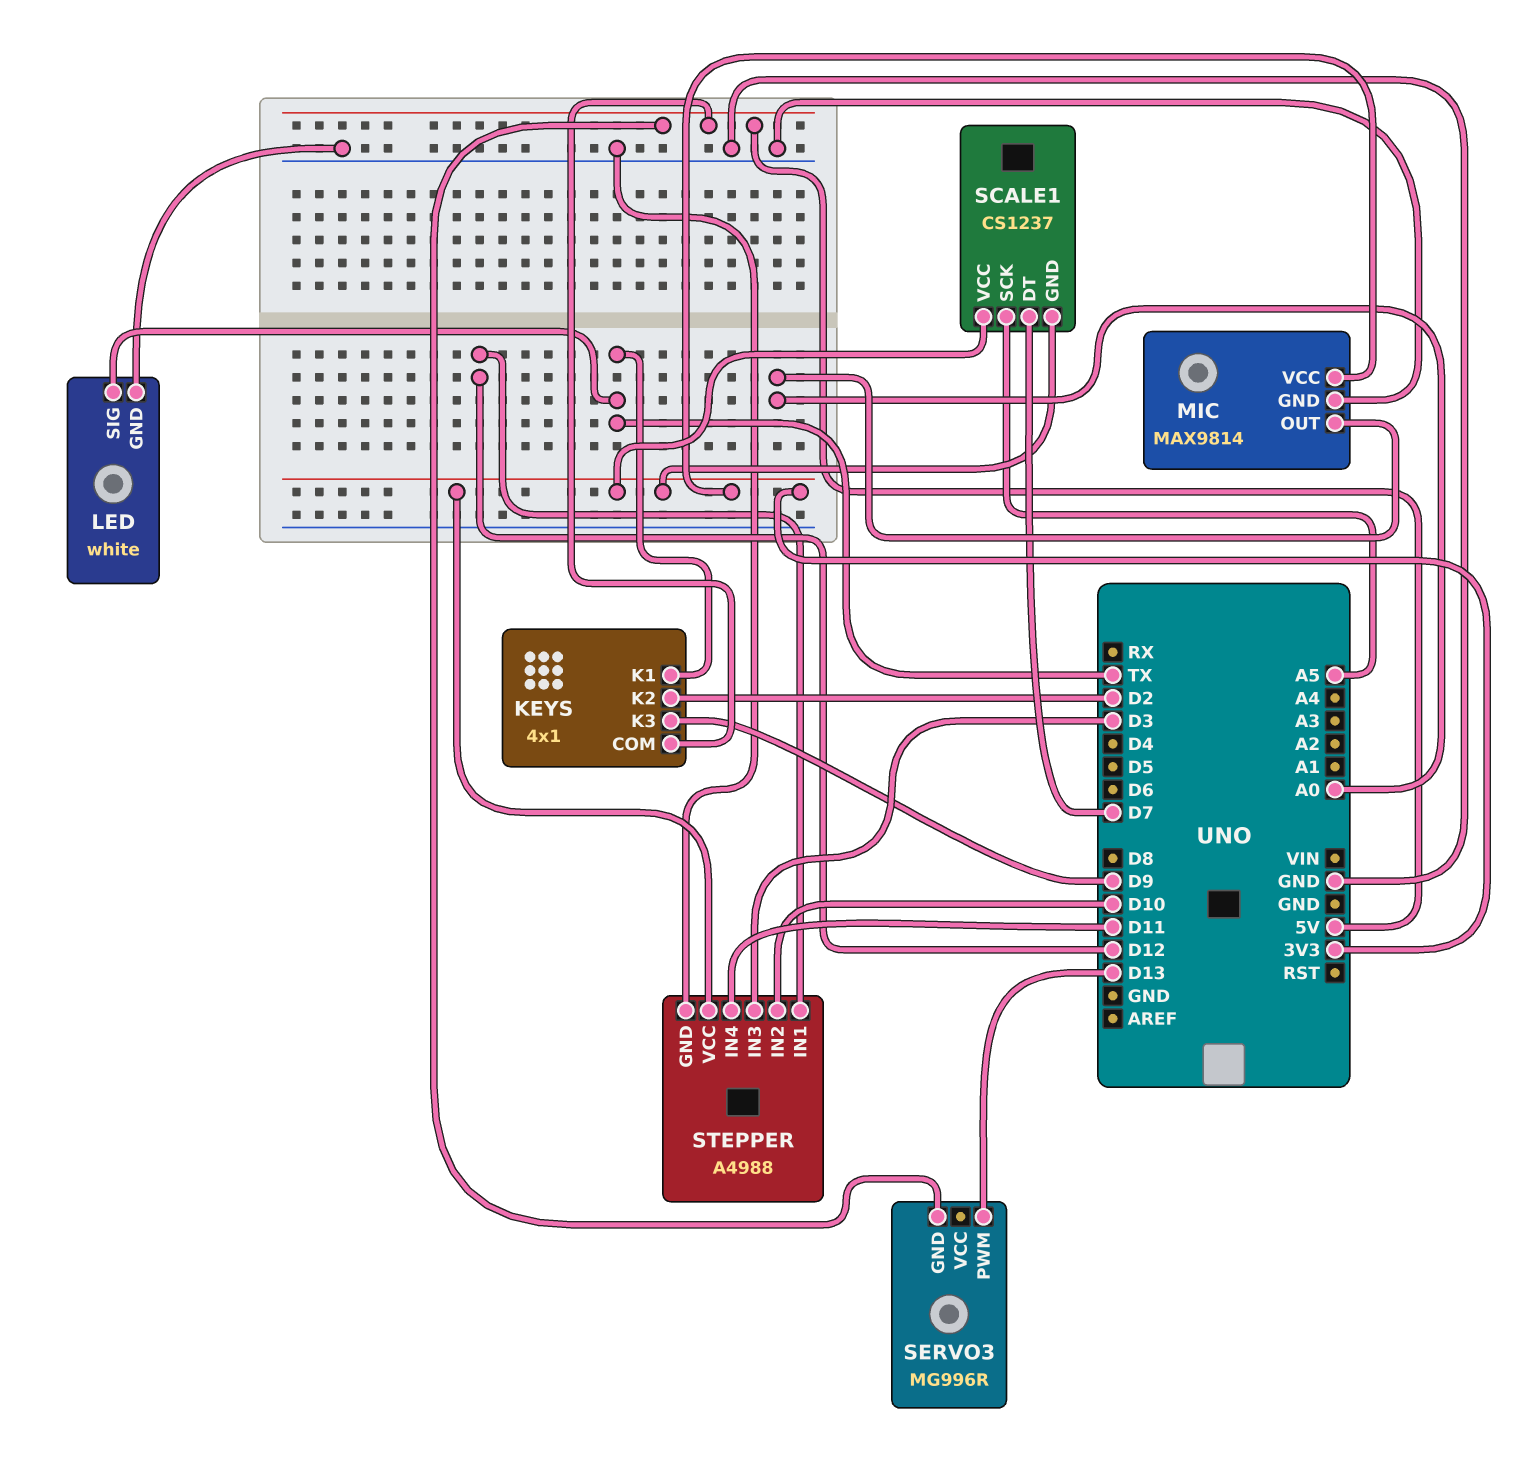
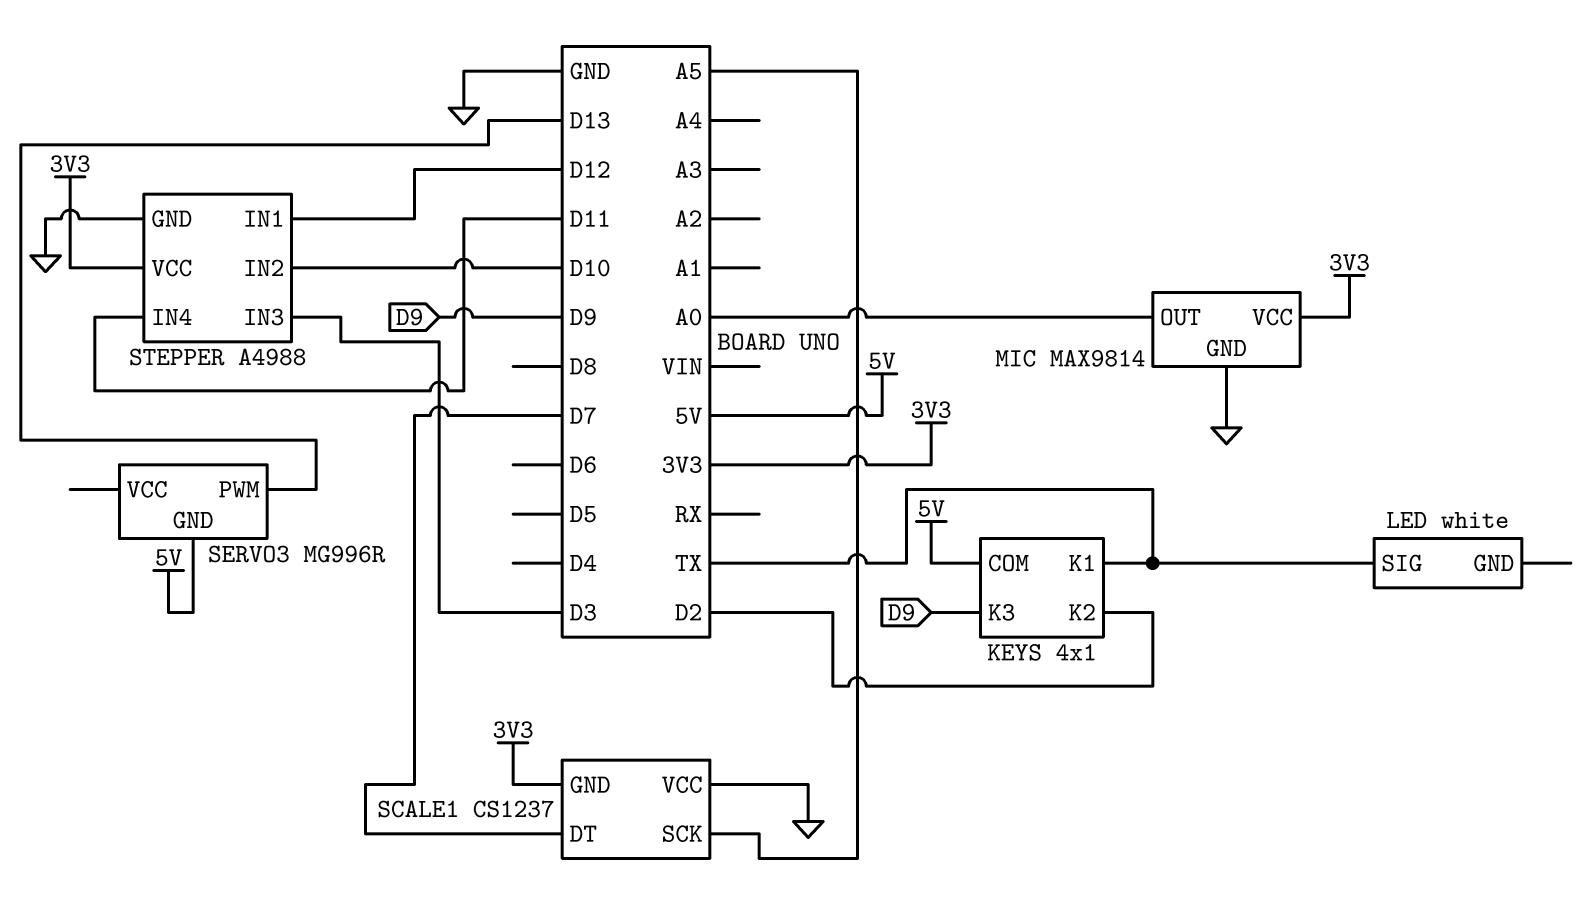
LED pin GND: GND -> none
SCALE1 pin VCC: 3V3 -> GND

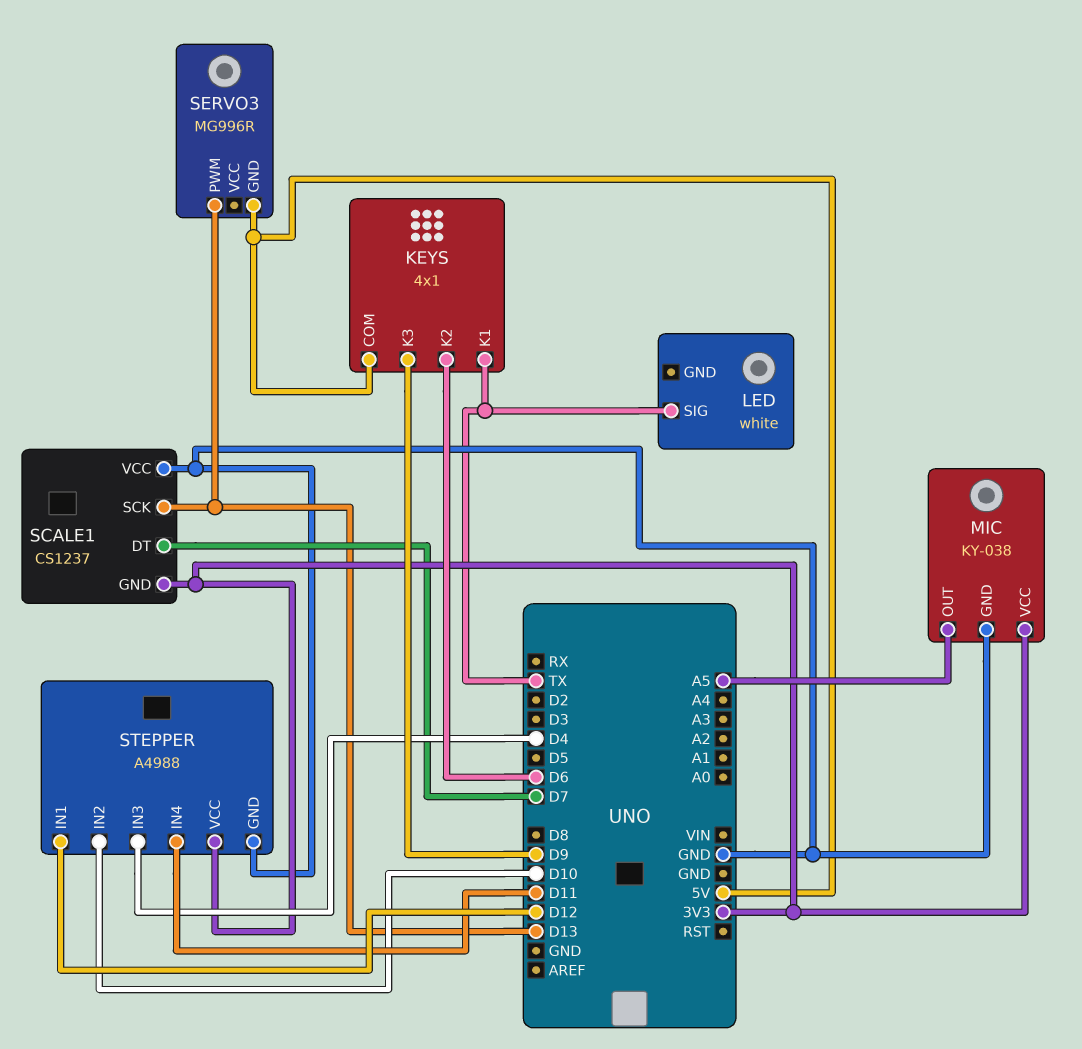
KEYS pin K2: D2 -> D6
MIC: MAX9814 -> KY-038
MIC pin OUT: A0 -> A5
SCALE1 pin SCK: A5 -> D13
STEPPER pin IN3: D3 -> D4

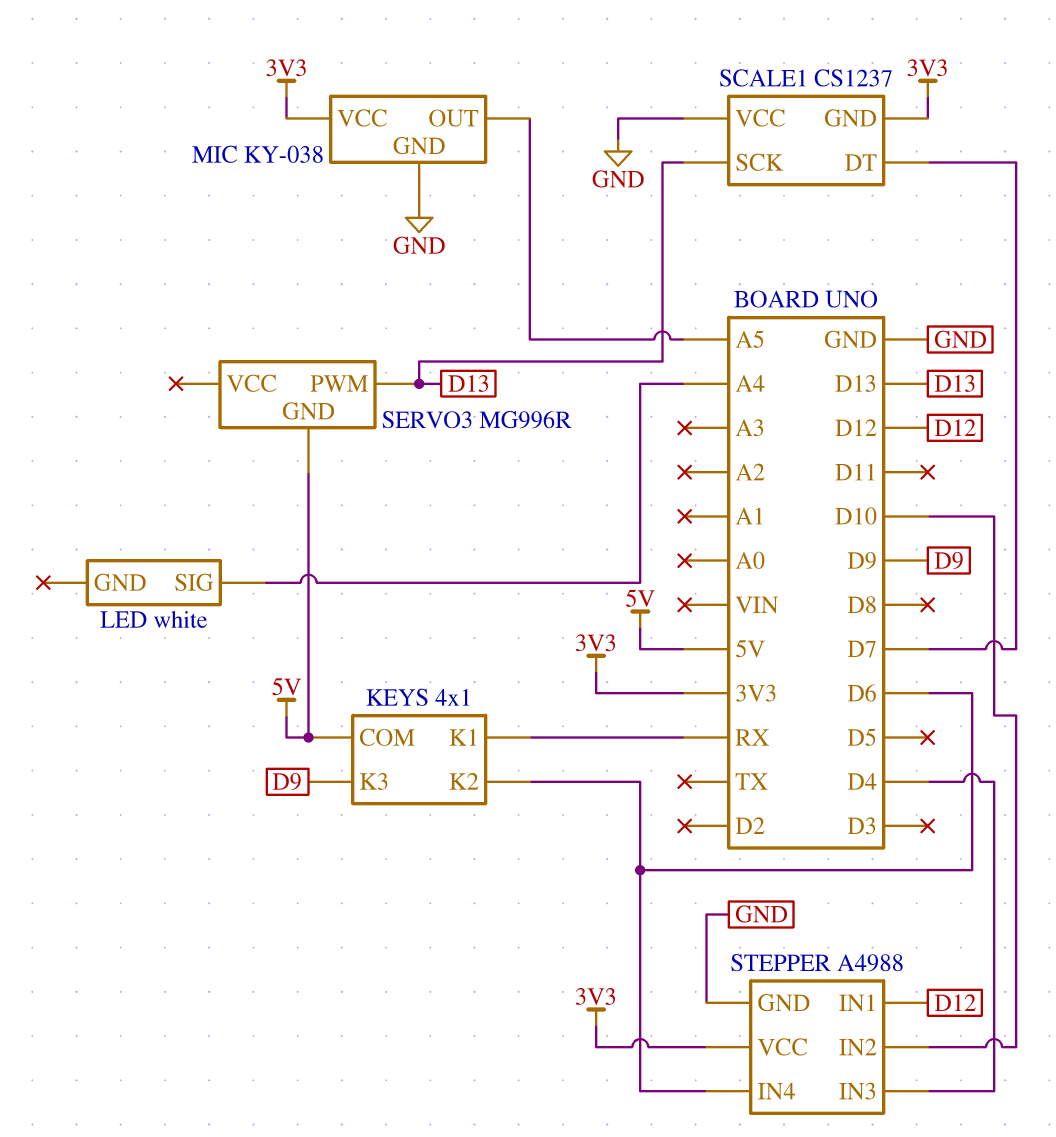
KEYS pin K1: TX -> RX
LED pin SIG: TX -> A4
STEPPER pin IN4: D11 -> D6

